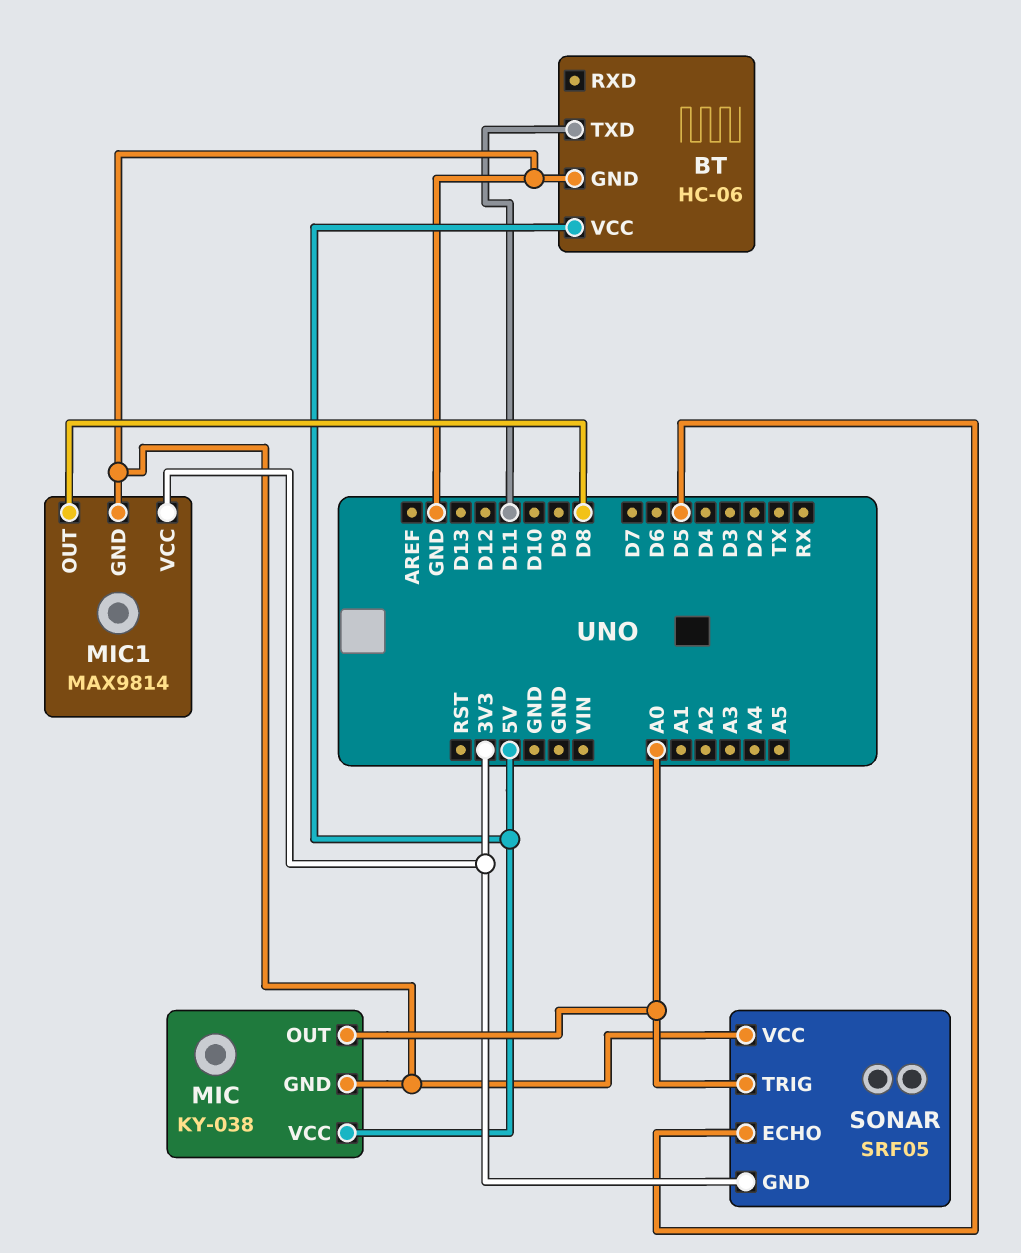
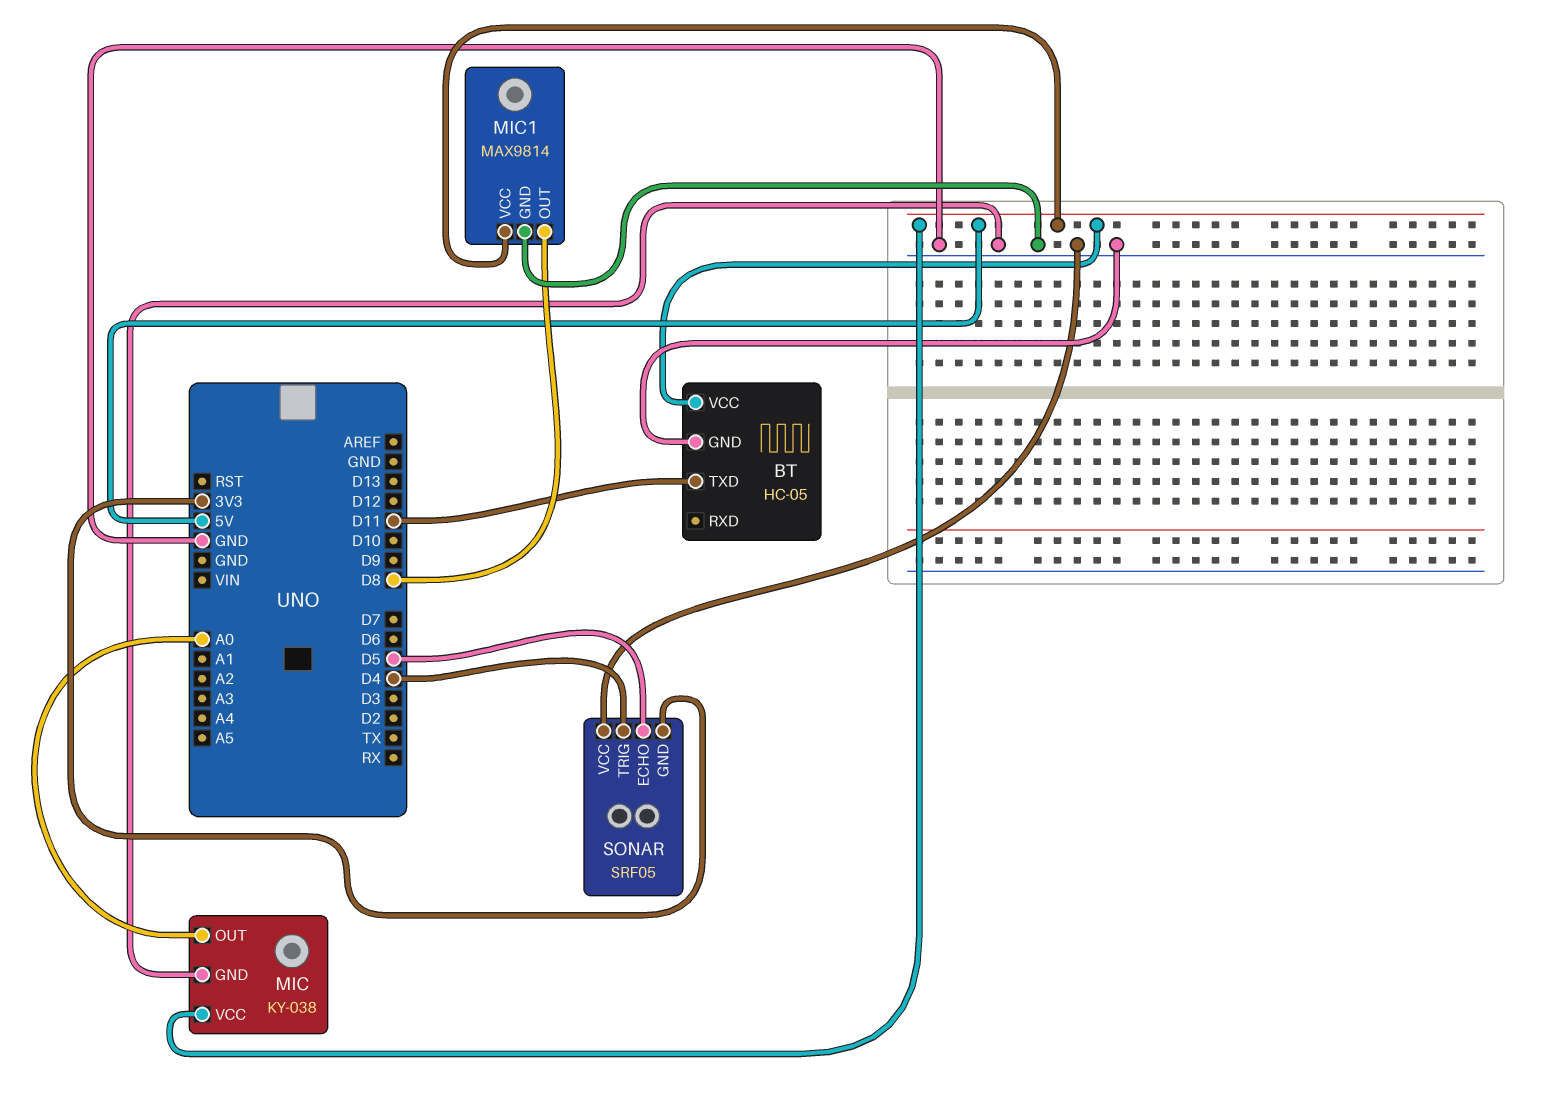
BT: HC-06 -> HC-05
MIC1 pin VCC: 3V3 -> 5V
SONAR pin TRIG: A0 -> D4

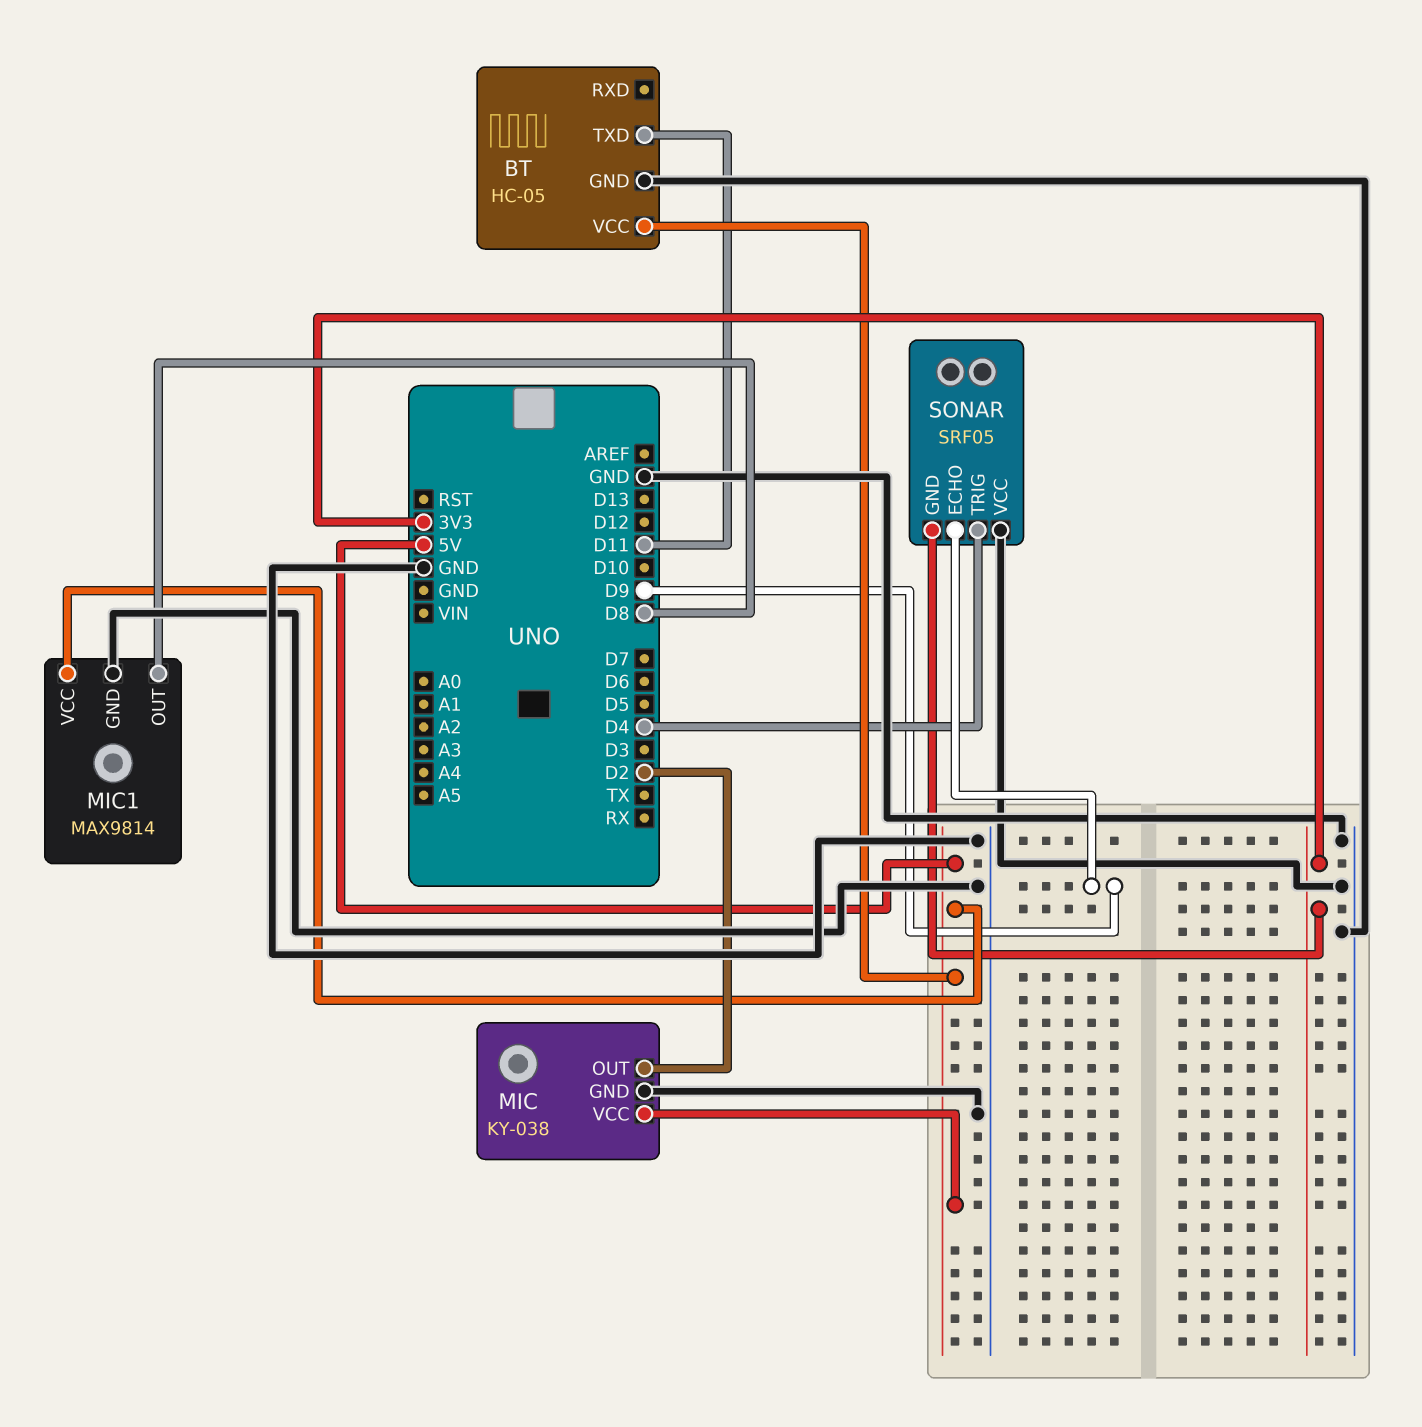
MIC pin OUT: A0 -> D2
SONAR pin ECHO: D5 -> D9

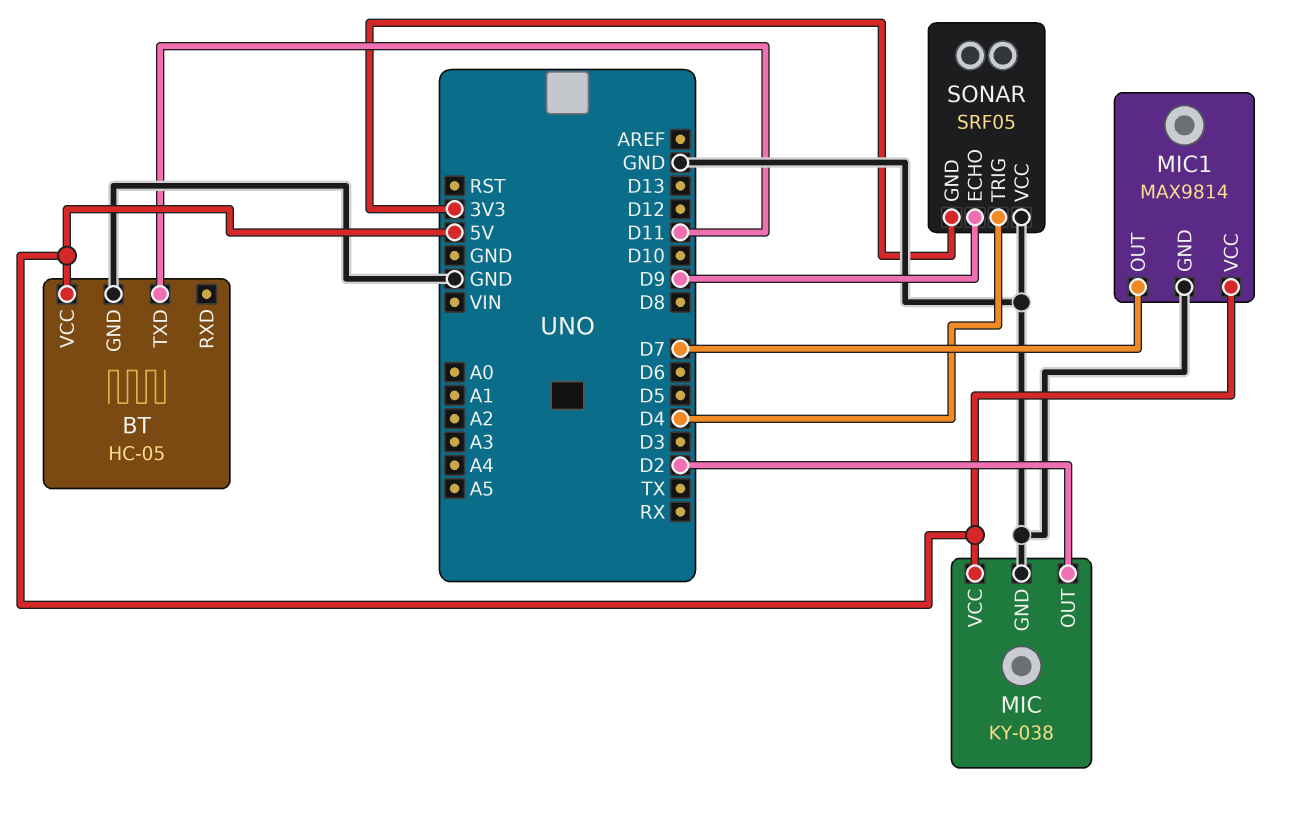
MIC1 pin OUT: D8 -> D7

